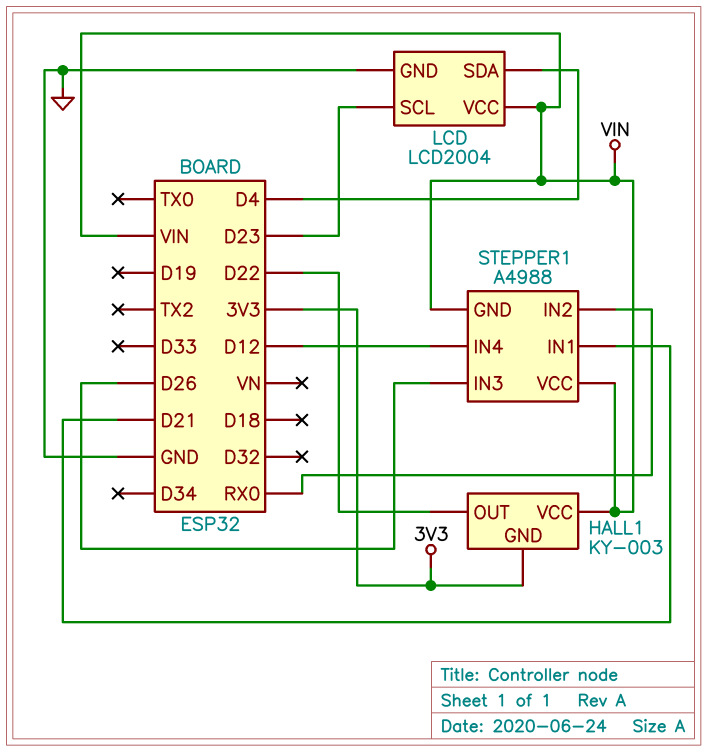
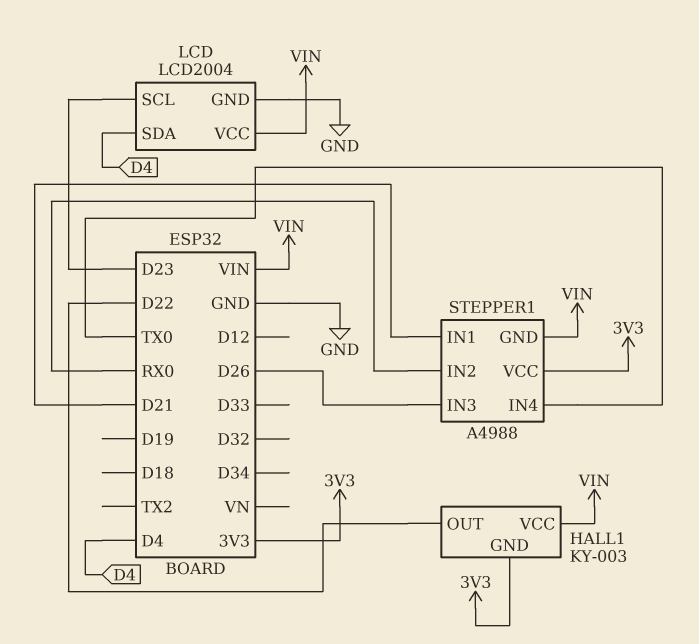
STEPPER1 pin IN4: D12 -> TX0
STEPPER1 pin VCC: VIN -> 3V3

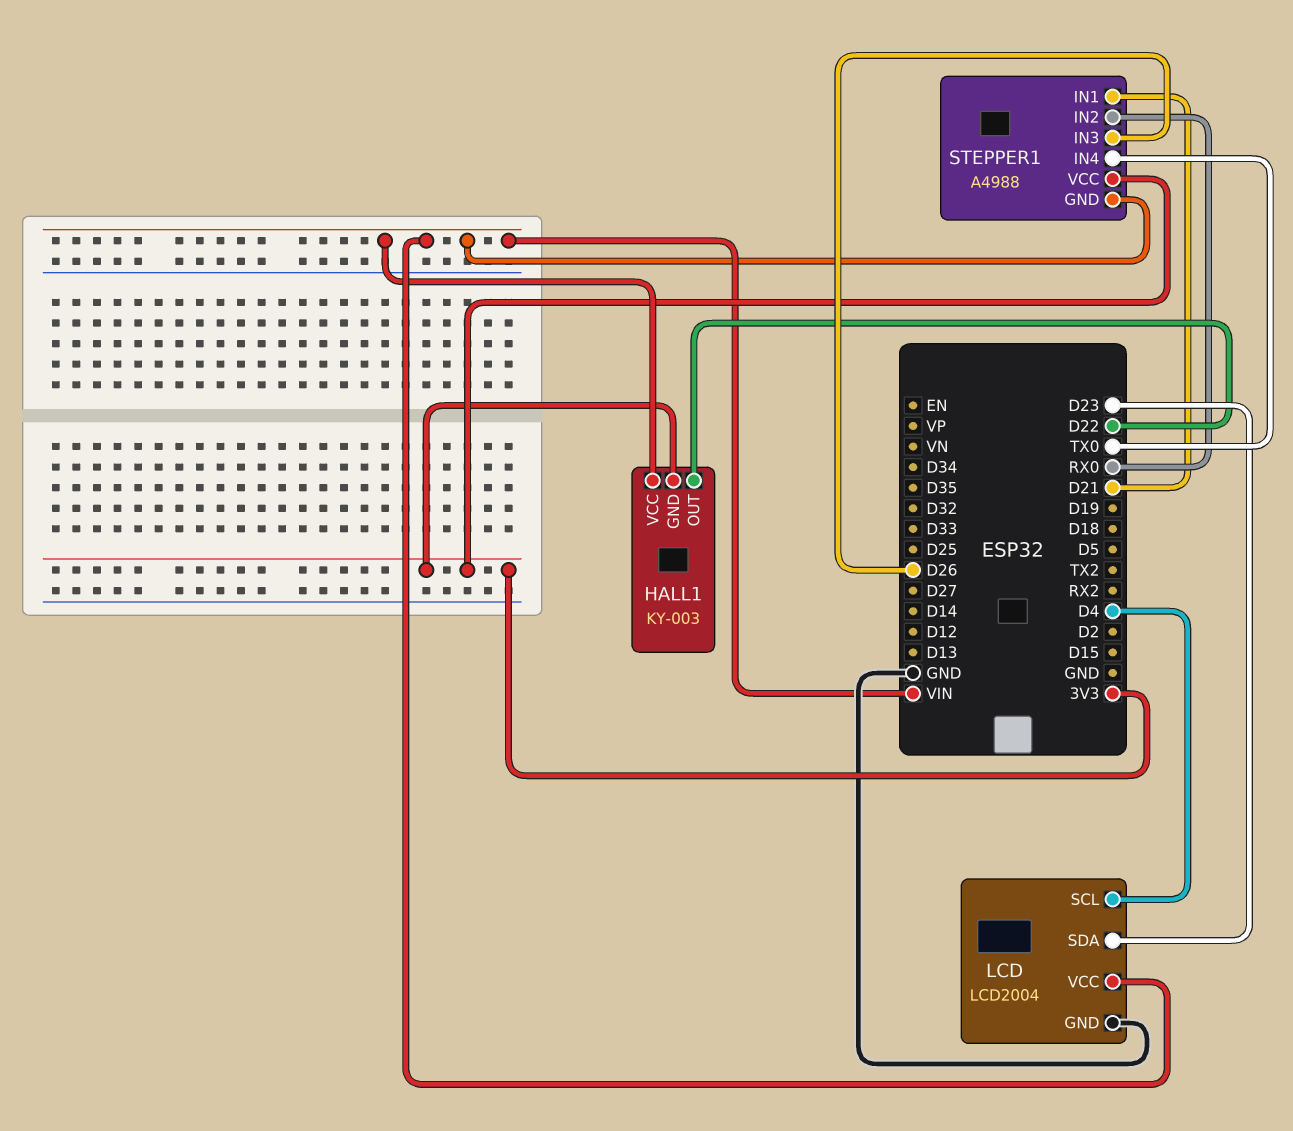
LCD pin SCL: D23 -> D4
LCD pin SDA: D4 -> D23

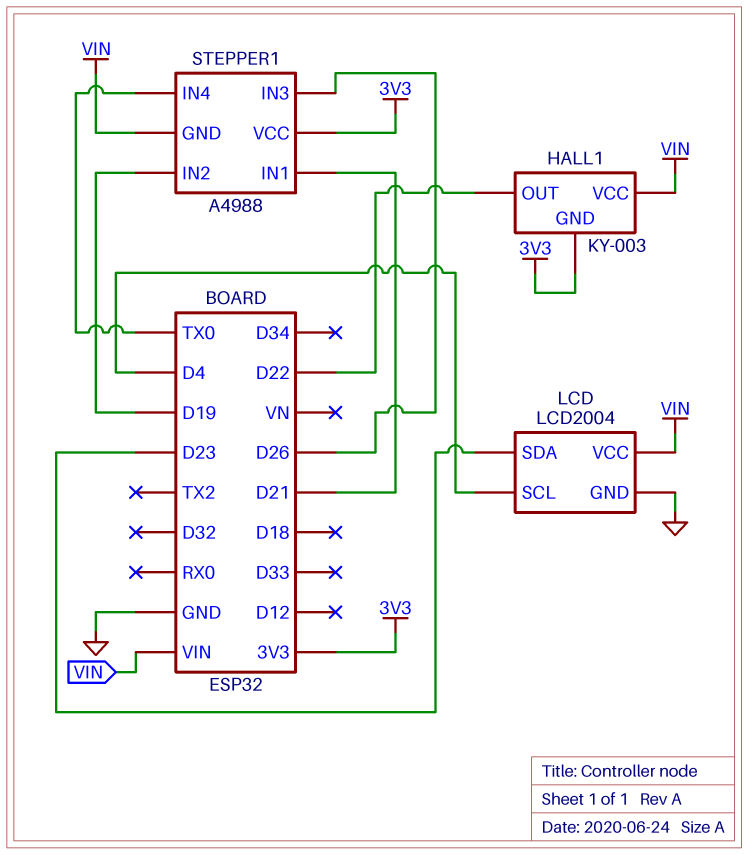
STEPPER1 pin IN2: RX0 -> D19

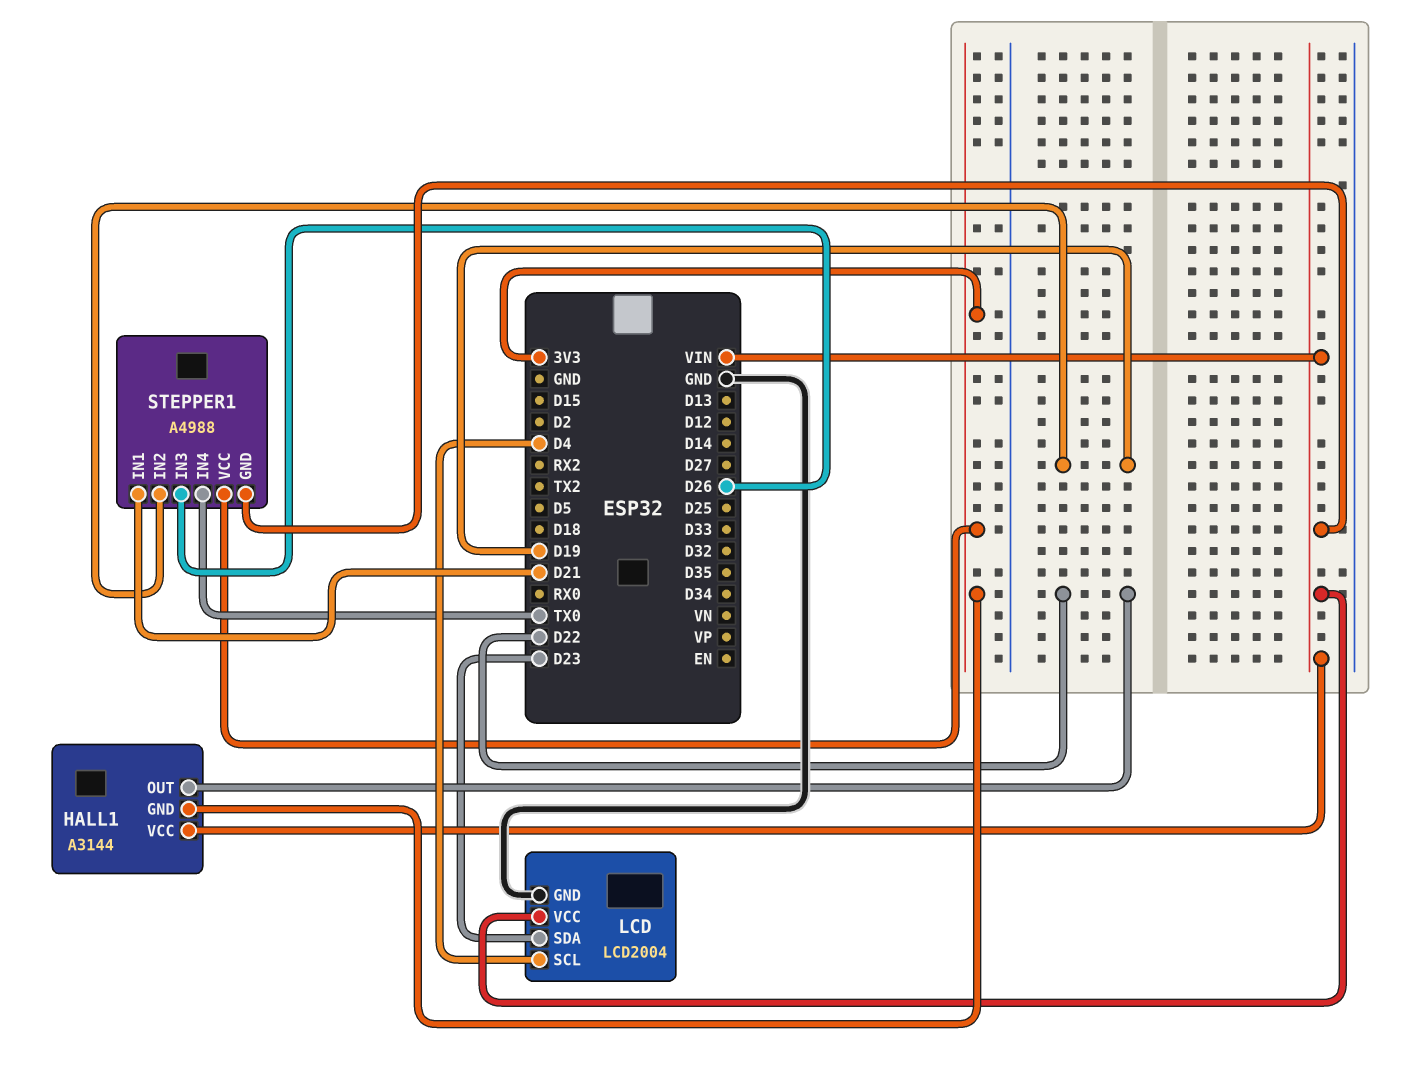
HALL1: KY-003 -> A3144

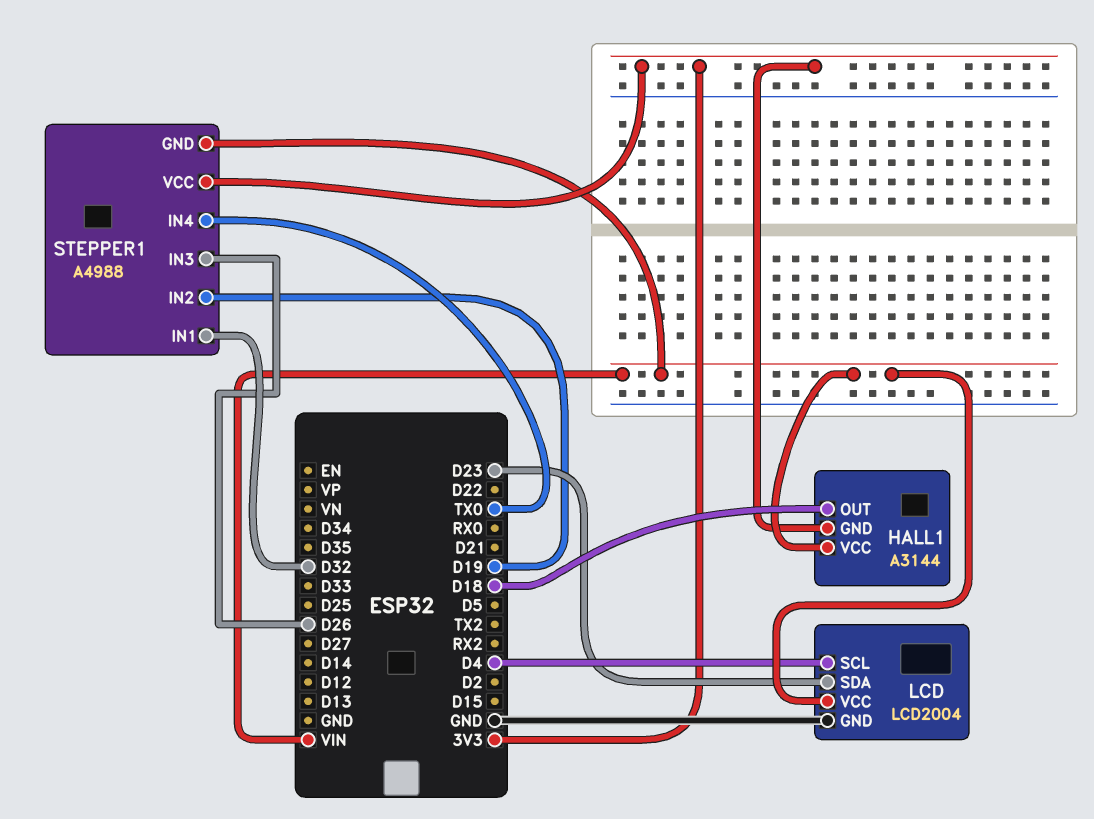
HALL1 pin OUT: D22 -> D18
STEPPER1 pin IN1: D21 -> D32

